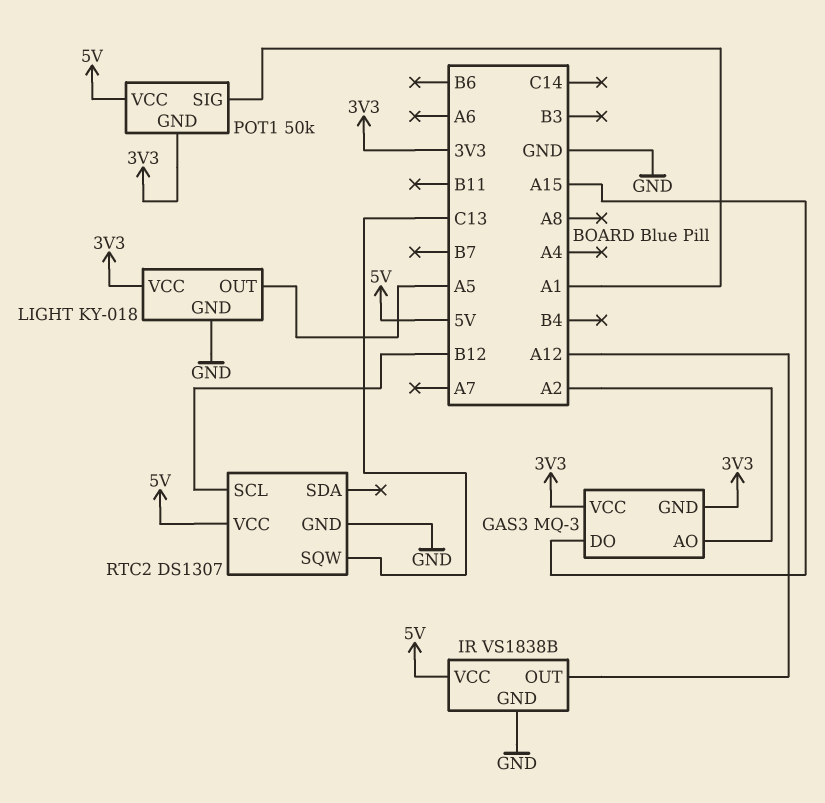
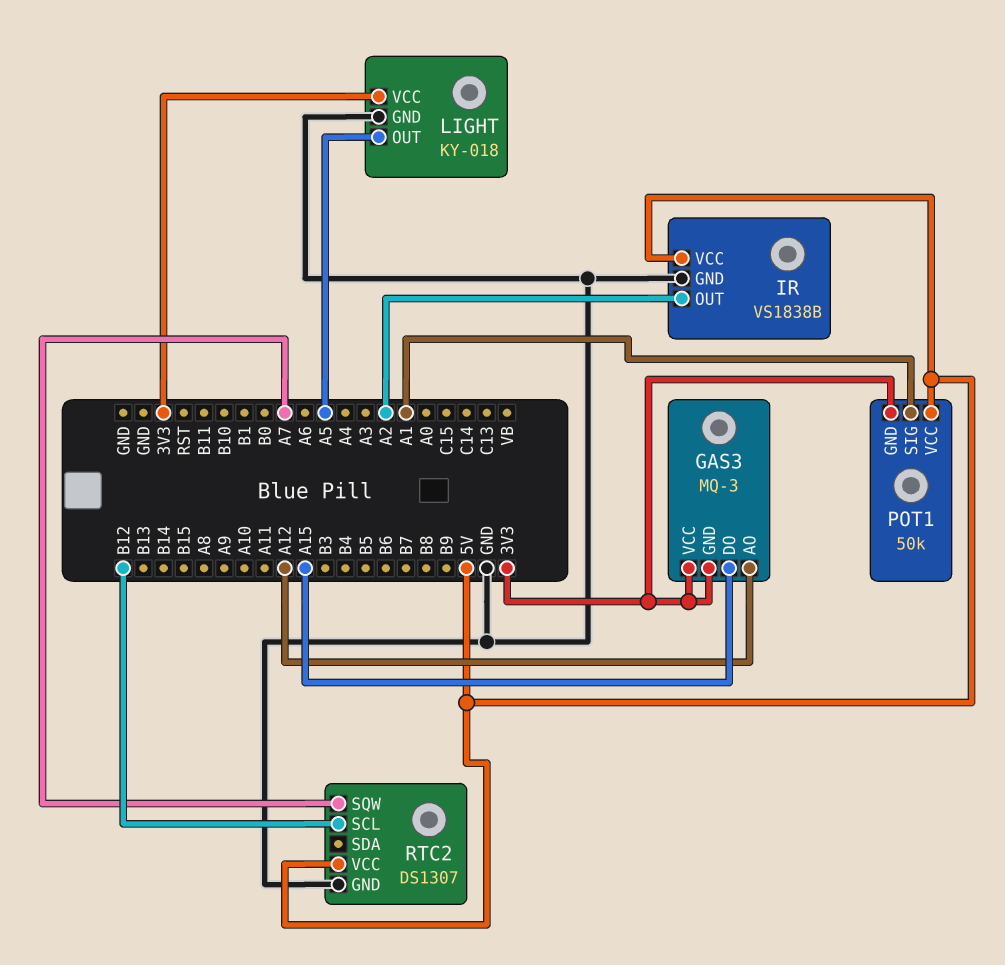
GAS3 pin AO: A2 -> A12
IR pin OUT: A12 -> A2
RTC2 pin SQW: C13 -> A7

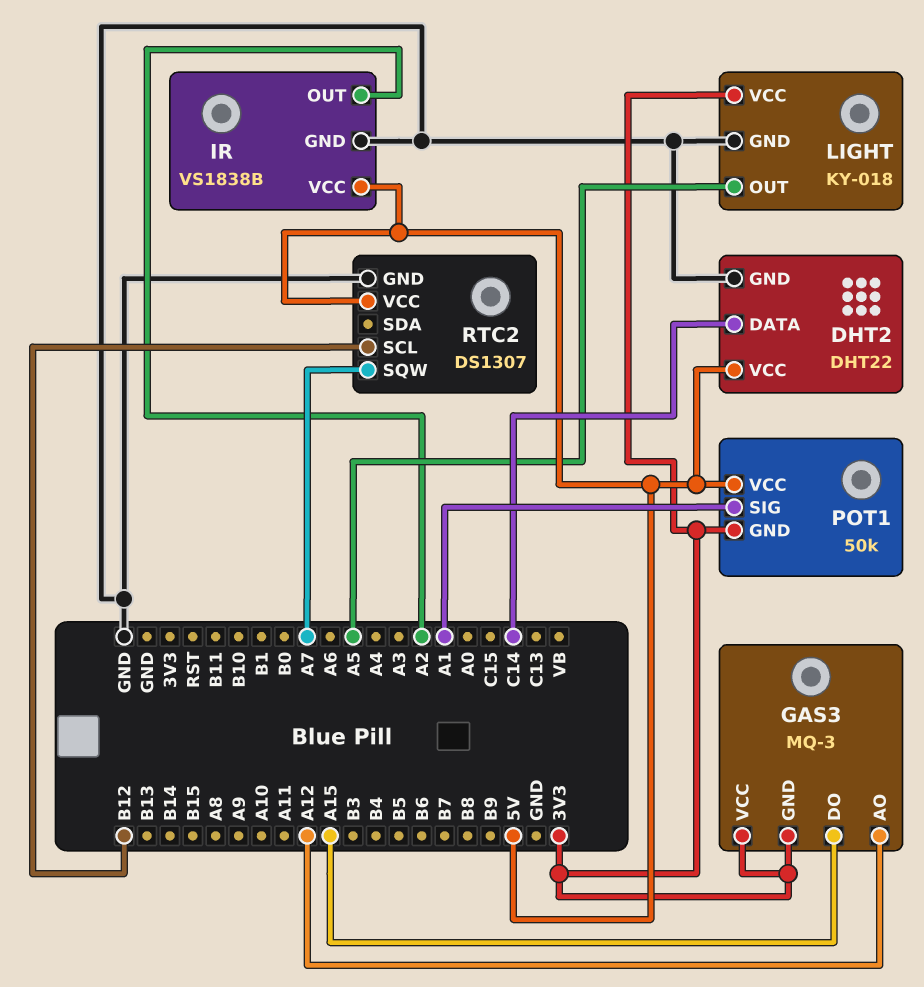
DHT2: none -> DHT22
DHT2 pin DATA: none -> C14
DHT2 pin GND: none -> GND
DHT2 pin VCC: none -> 5V

